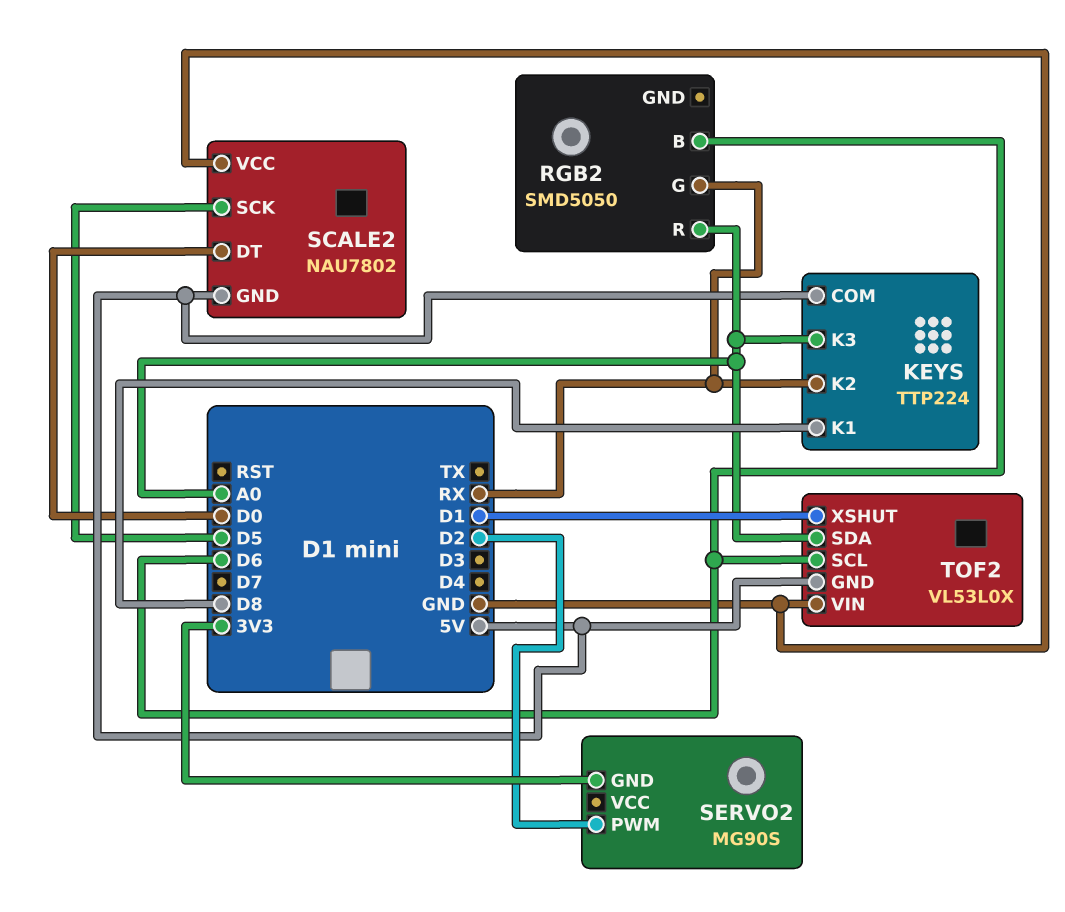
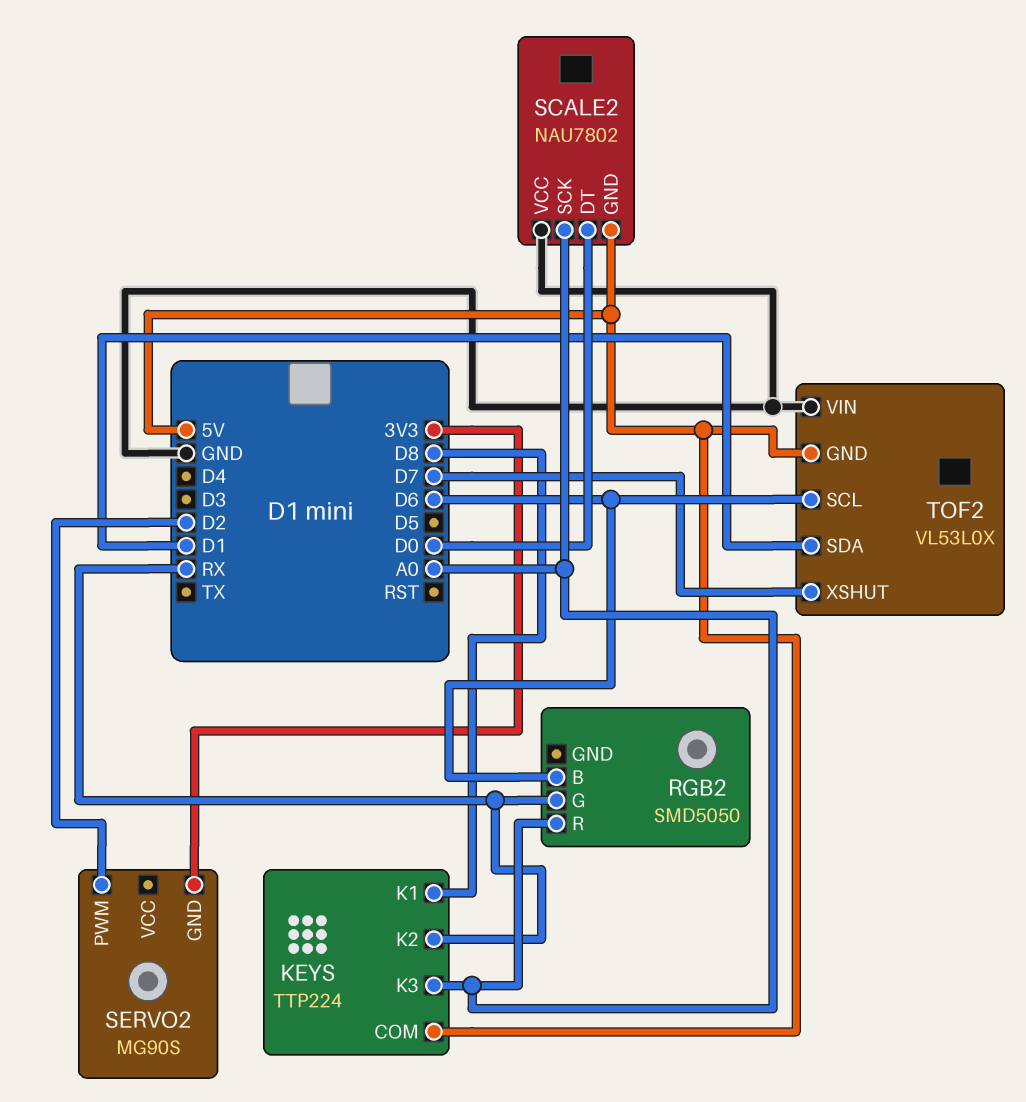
SCALE2 pin SCK: D5 -> A0
TOF2 pin SDA: A0 -> D1
TOF2 pin XSHUT: D1 -> D7

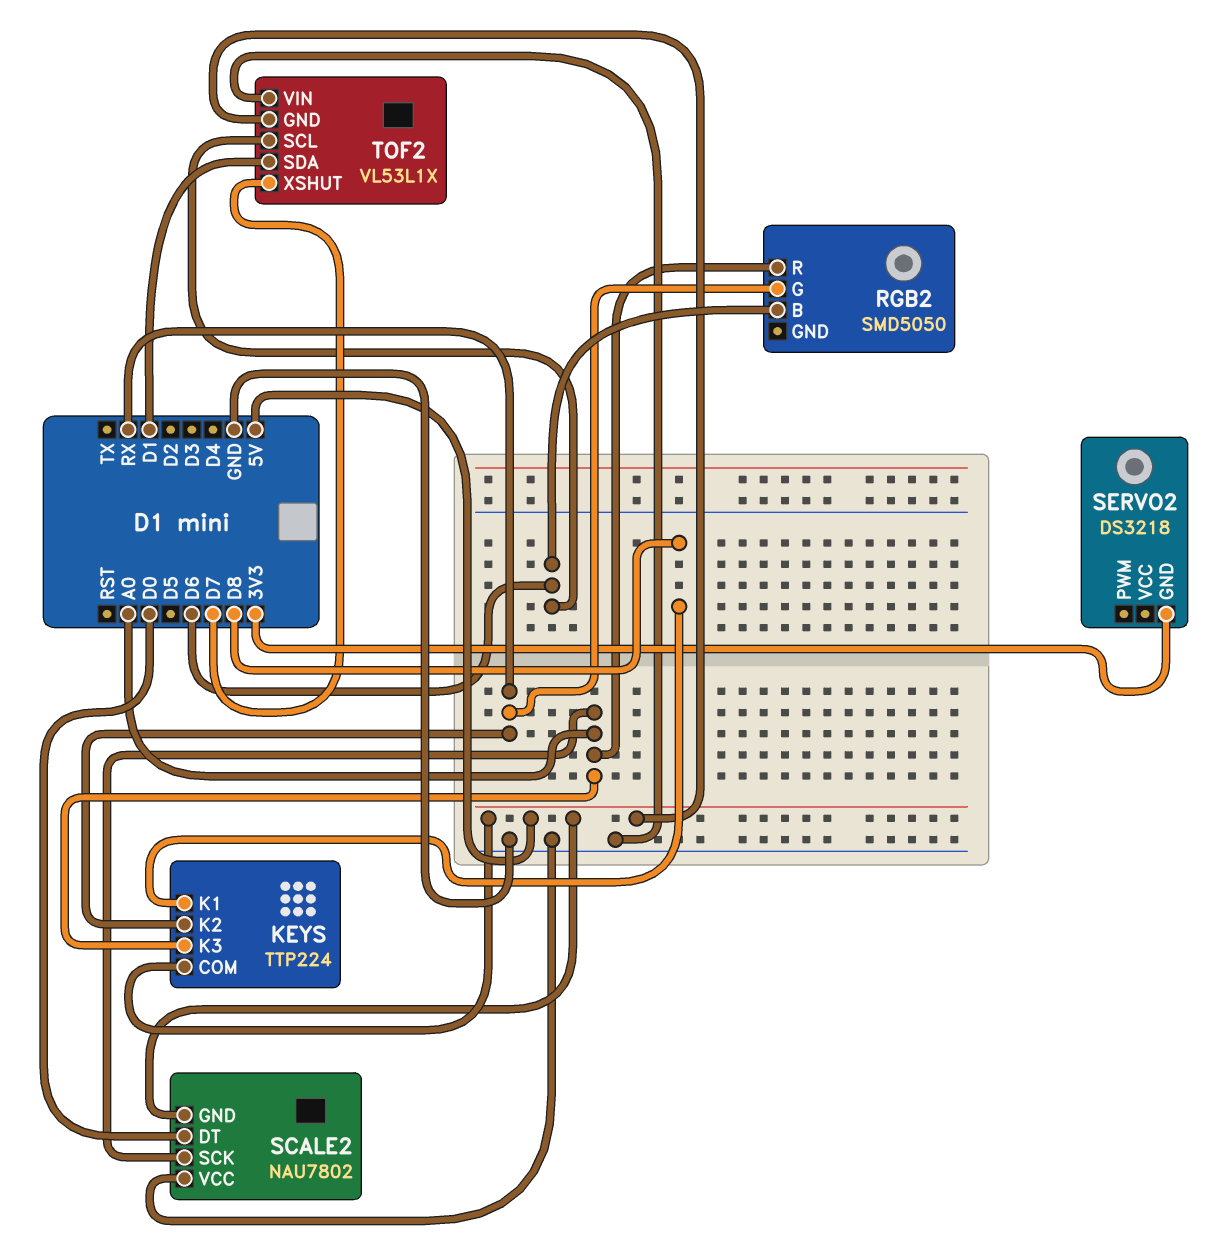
SERVO2: MG90S -> DS3218
SERVO2 pin PWM: D2 -> none
TOF2: VL53L0X -> VL53L1X

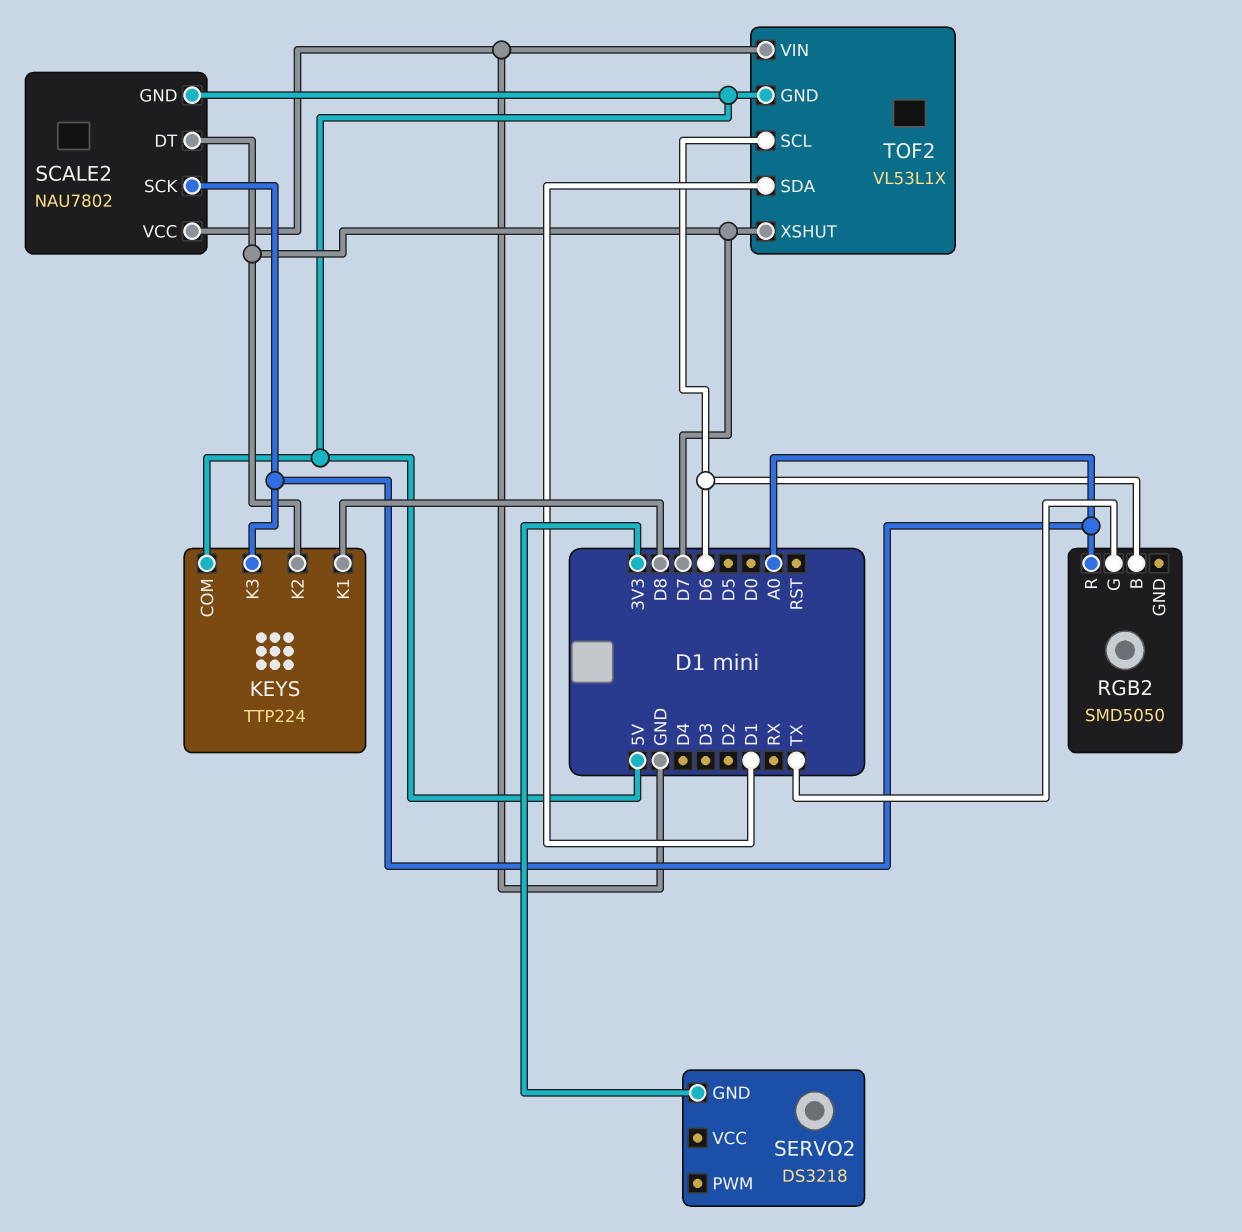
KEYS pin K2: RX -> D7
RGB2 pin G: RX -> TX
SCALE2 pin DT: D0 -> D7

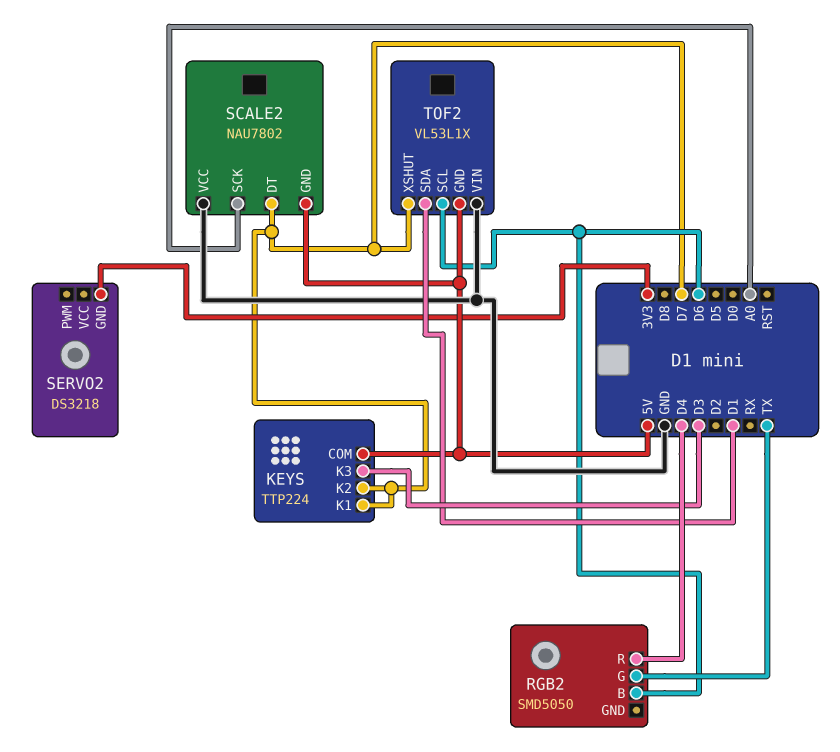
KEYS pin K1: D8 -> D7
KEYS pin K3: A0 -> D3
RGB2 pin R: A0 -> D4

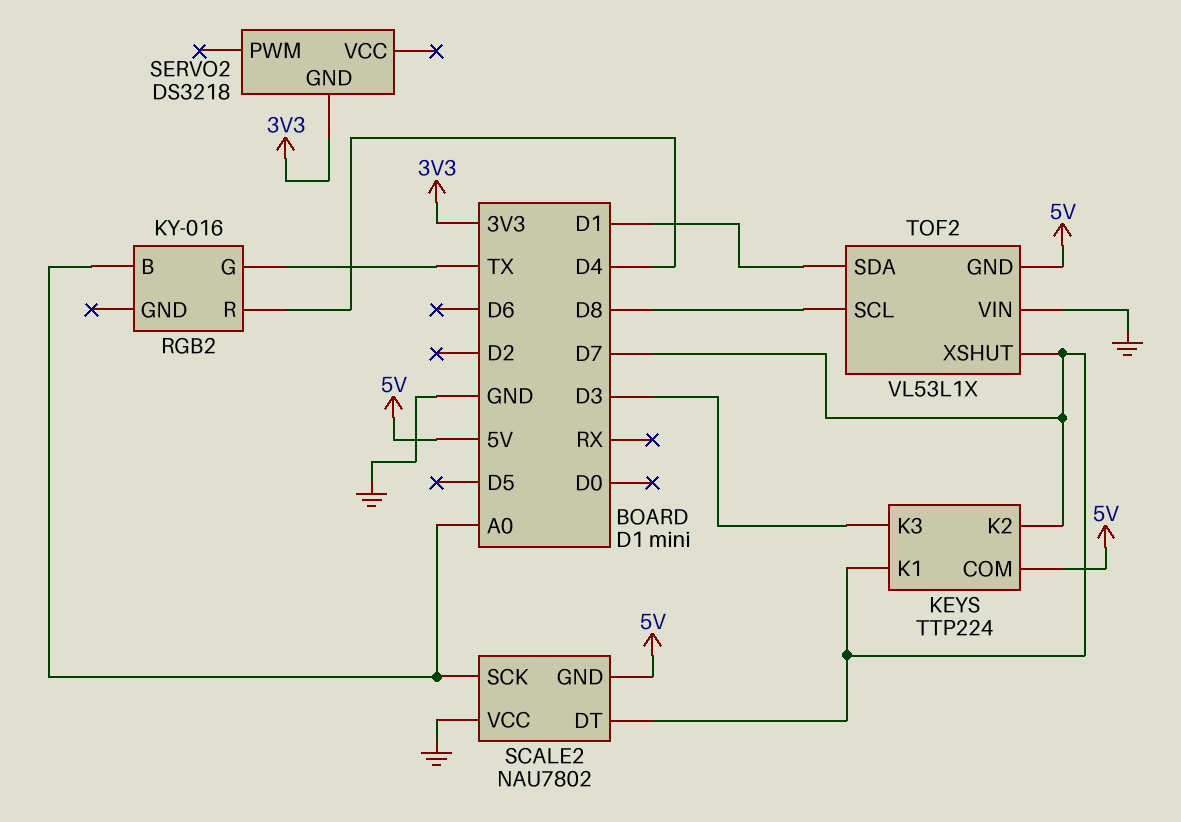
RGB2: SMD5050 -> KY-016
RGB2 pin B: D6 -> A0
TOF2 pin SCL: D6 -> D8

